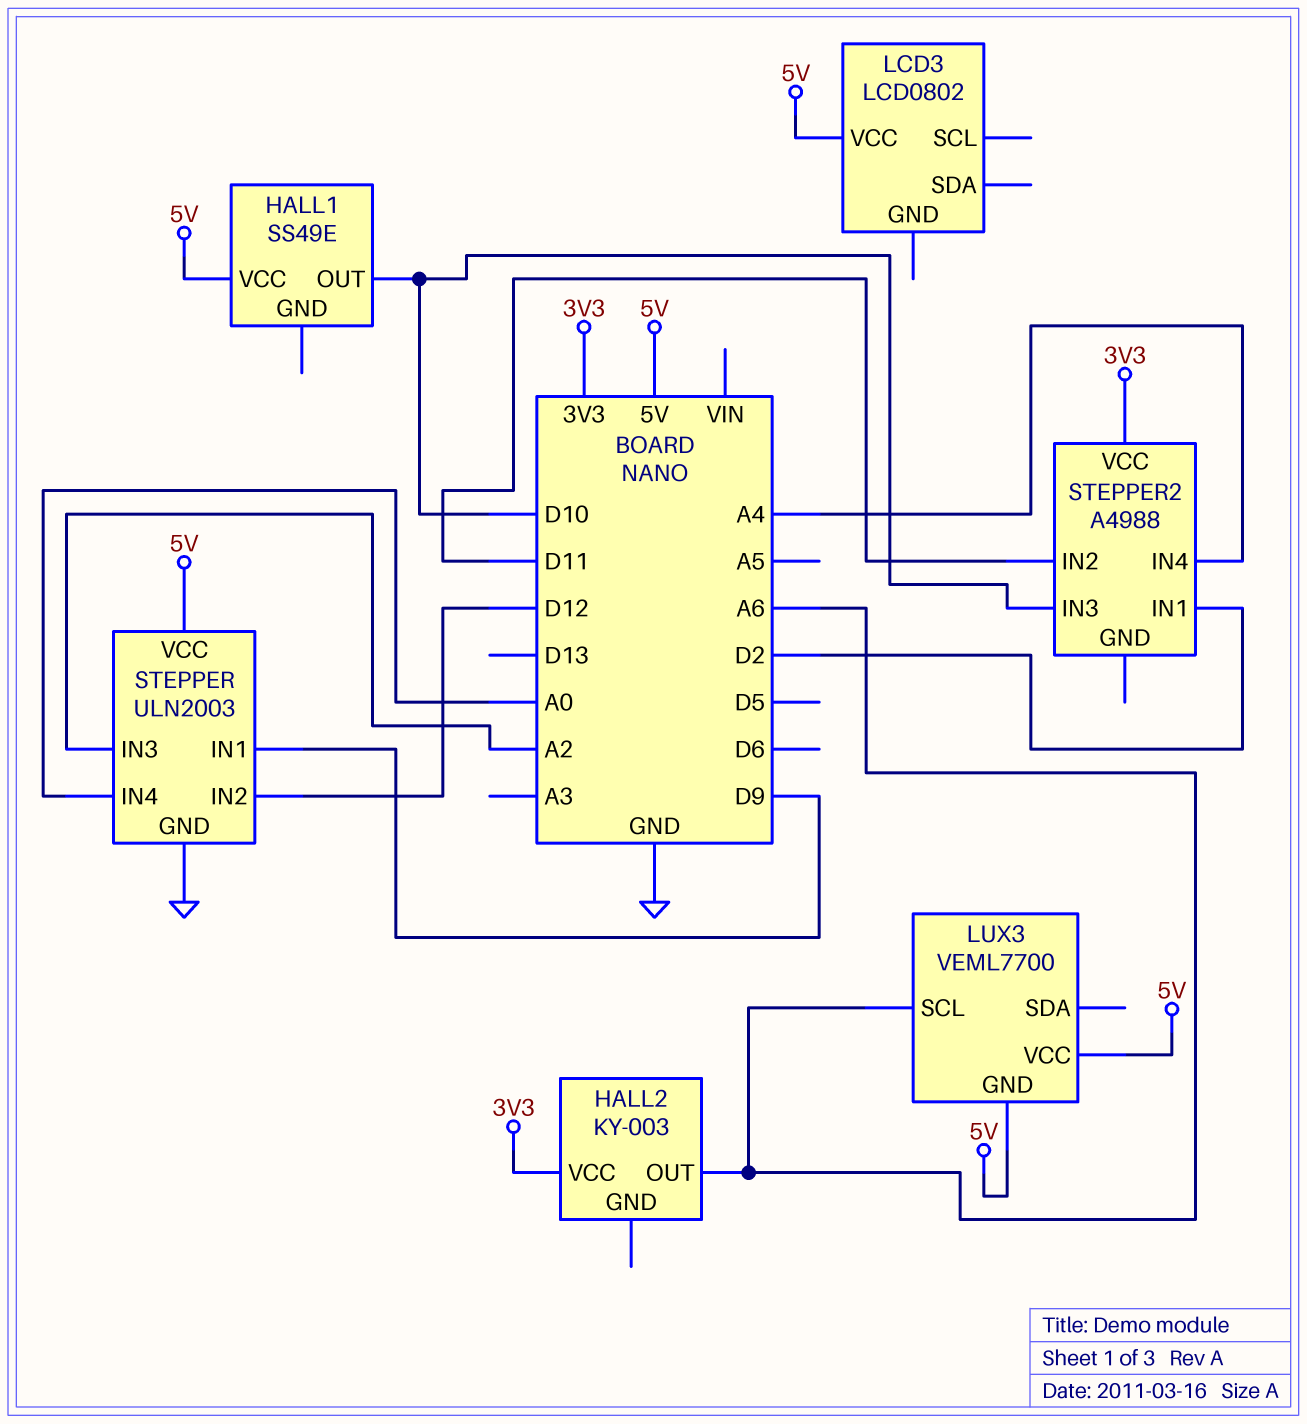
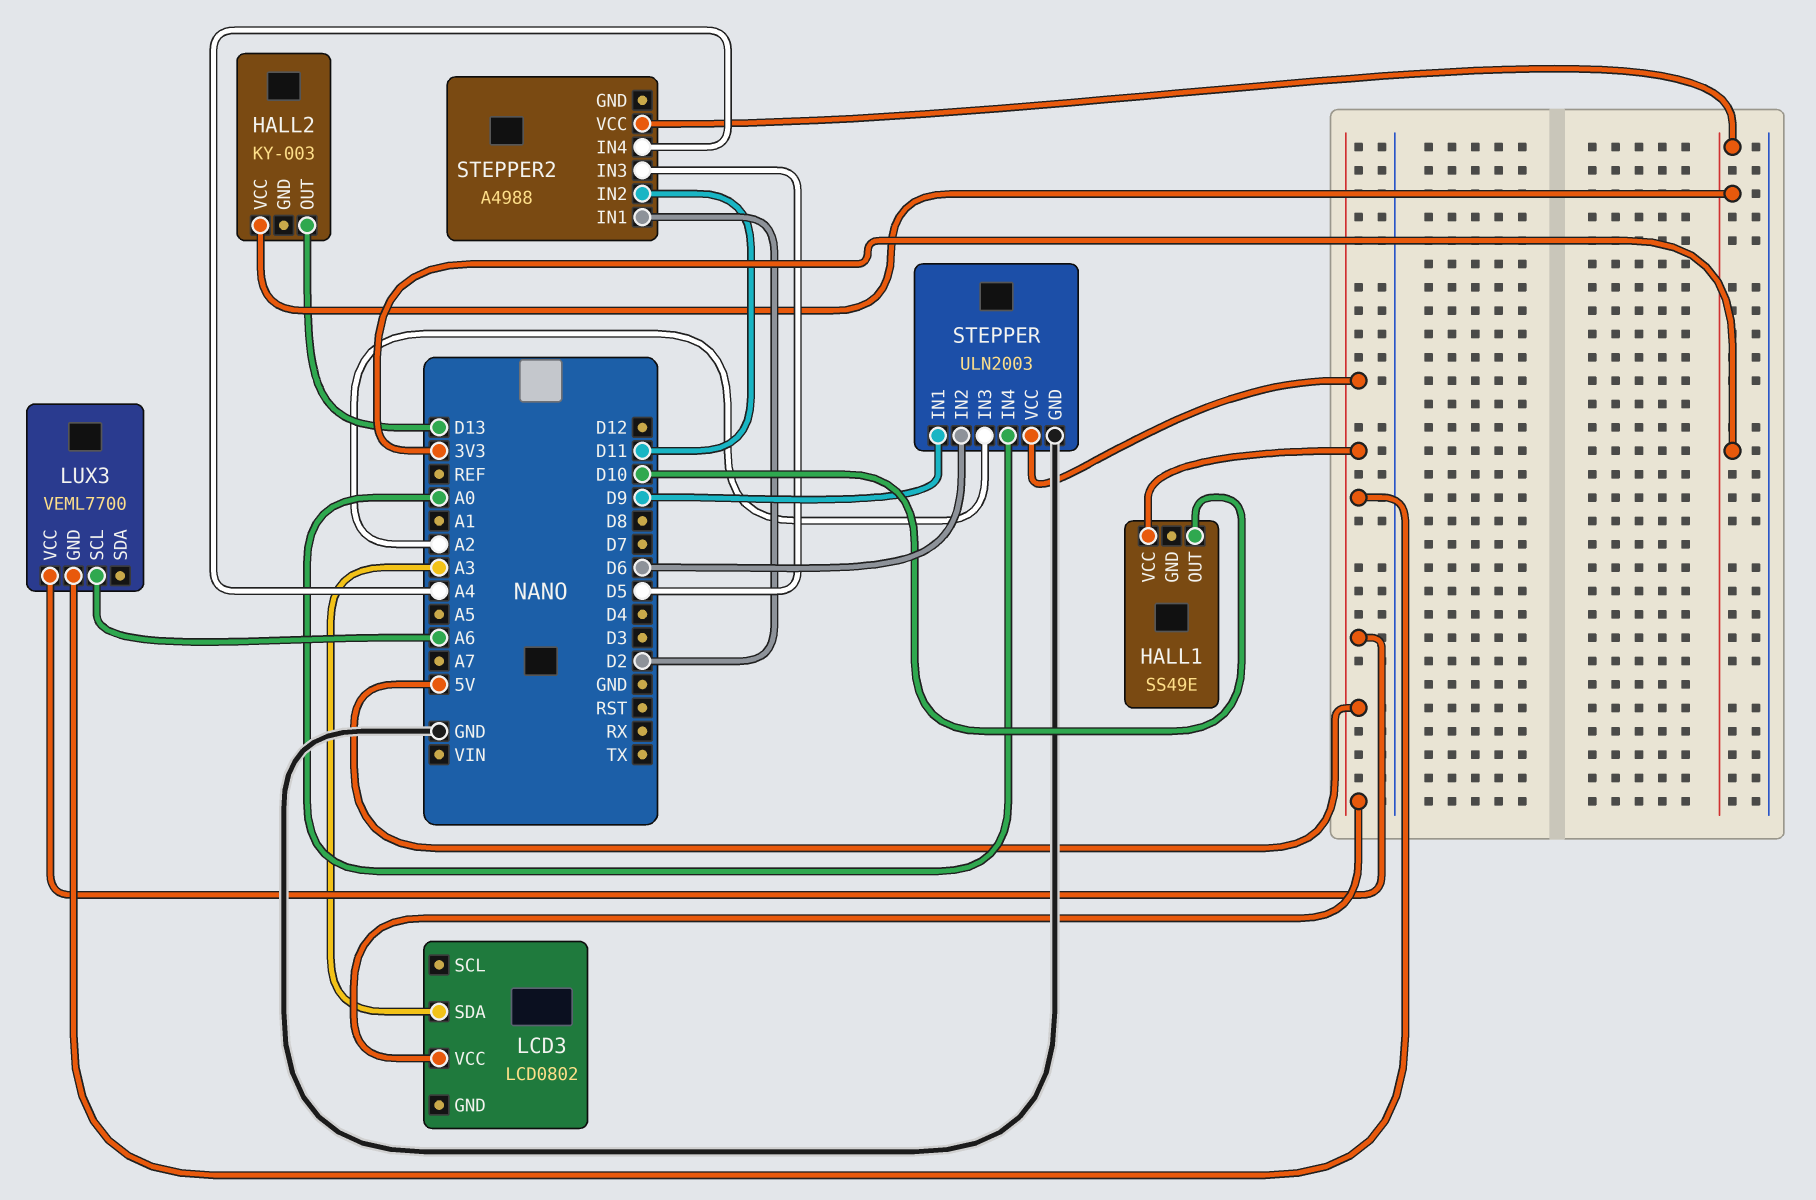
HALL2 pin OUT: A6 -> D13
LCD3 pin SDA: none -> A3
STEPPER pin IN2: D12 -> D6
STEPPER2 pin IN3: D10 -> D5

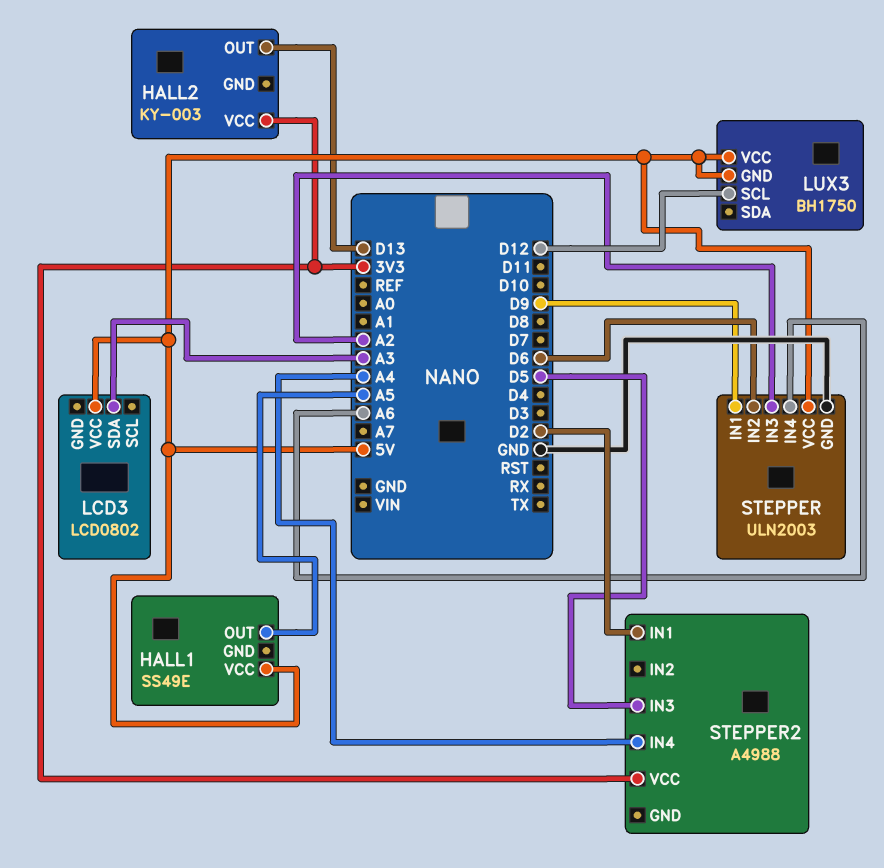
HALL1 pin OUT: D10 -> A5
LUX3: VEML7700 -> BH1750
LUX3 pin SCL: A6 -> D12
STEPPER pin IN4: A0 -> A6
STEPPER2 pin IN2: D11 -> none

